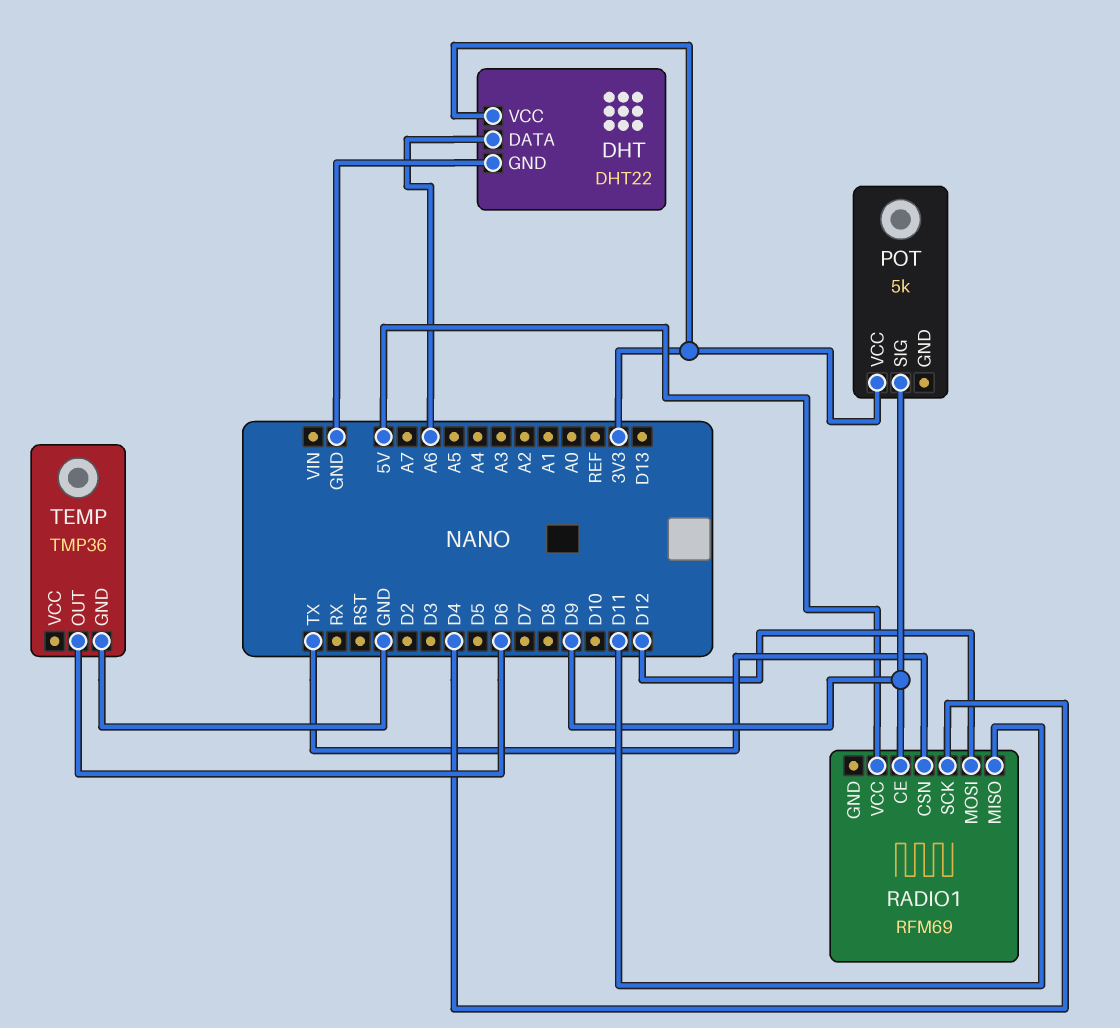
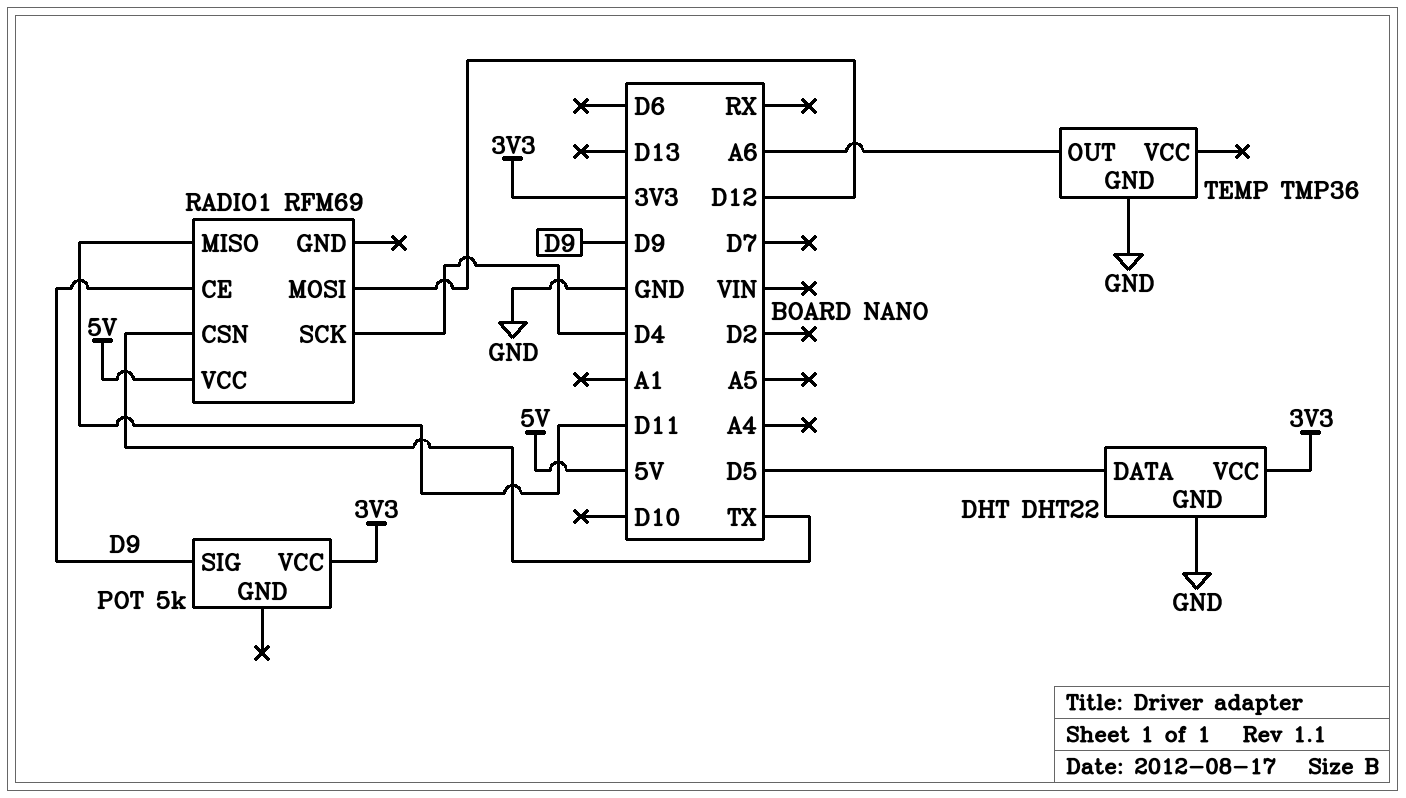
DHT pin DATA: A6 -> D5
TEMP pin OUT: D6 -> A6

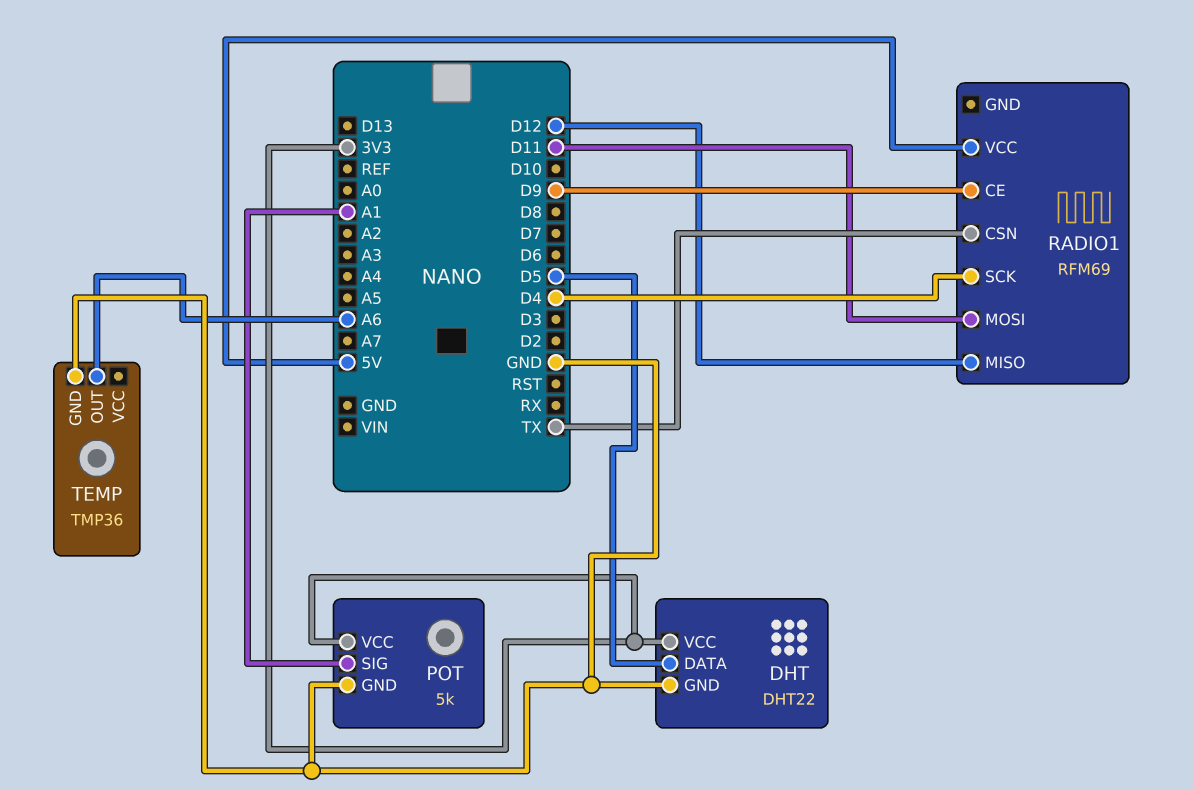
POT pin GND: none -> GND
POT pin SIG: D9 -> A1
RADIO1 pin MISO: D11 -> D12
RADIO1 pin MOSI: D12 -> D11

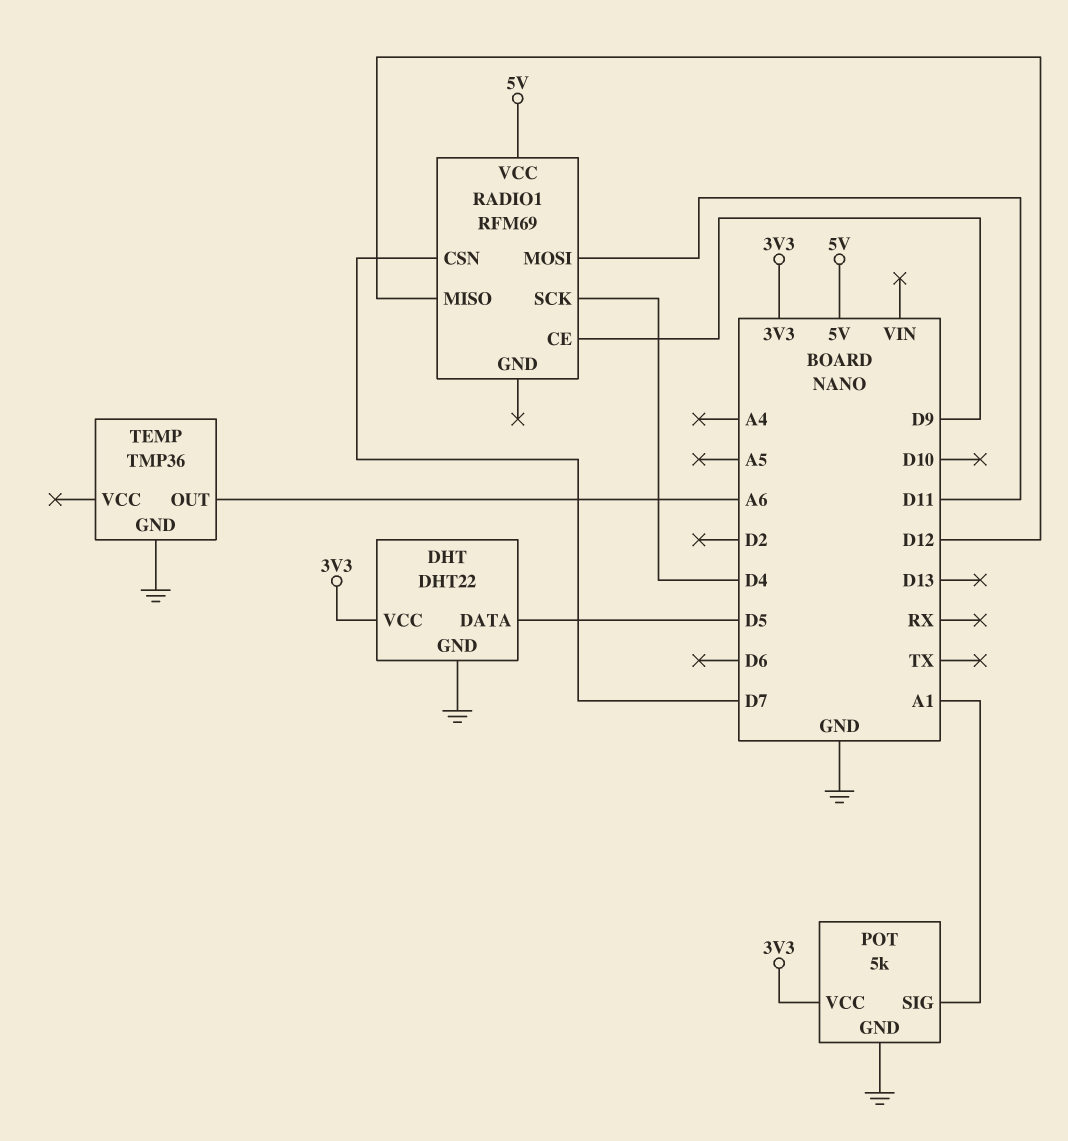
RADIO1 pin CSN: TX -> D7

